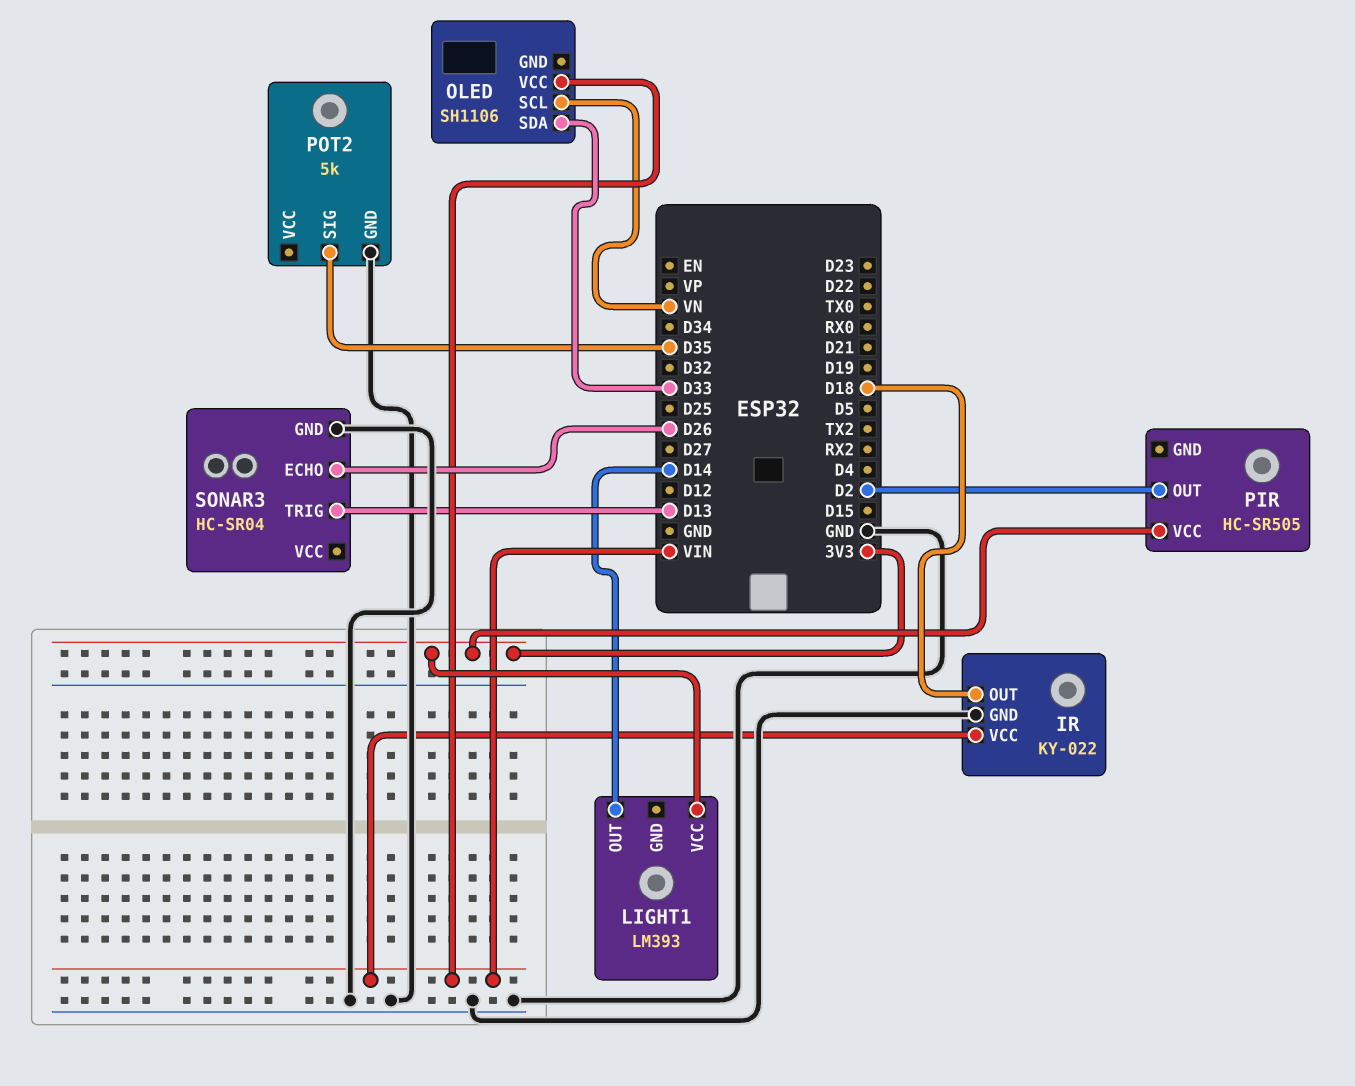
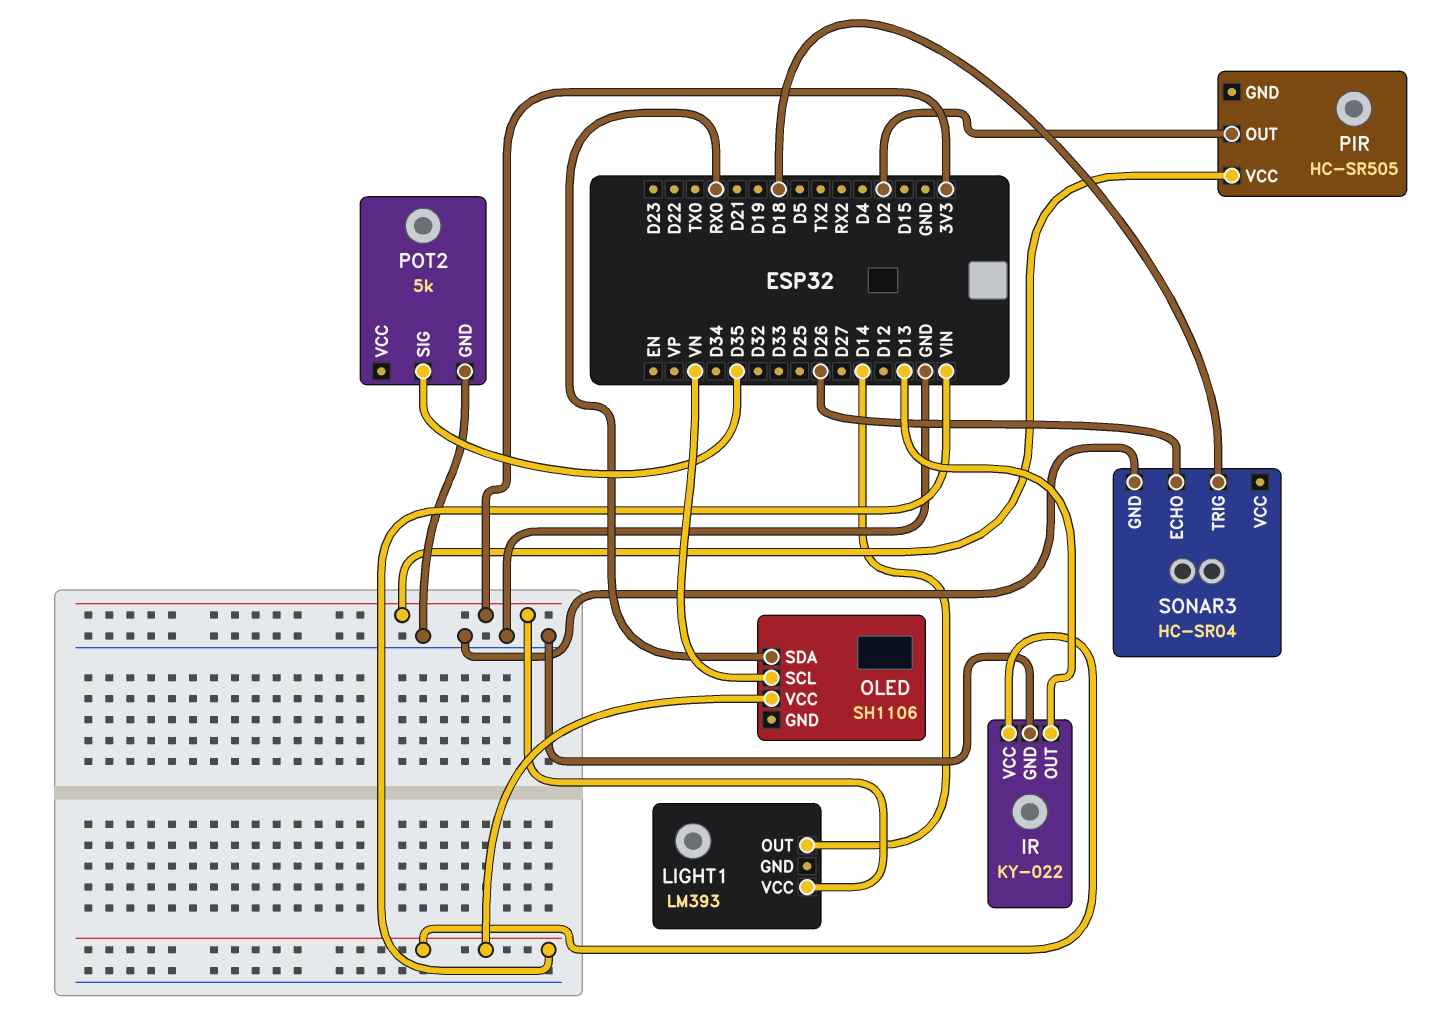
IR pin OUT: D18 -> D13
OLED pin SDA: D33 -> RX0
SONAR3 pin TRIG: D13 -> D18

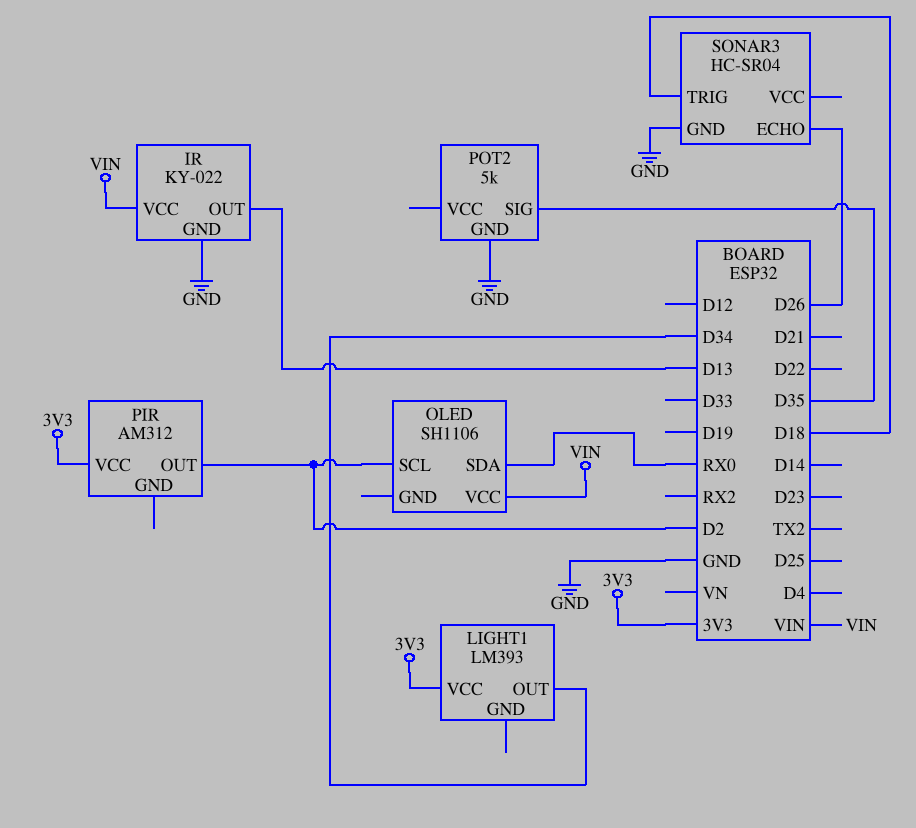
LIGHT1 pin OUT: D14 -> D34
OLED pin SCL: VN -> D2
PIR: HC-SR505 -> AM312

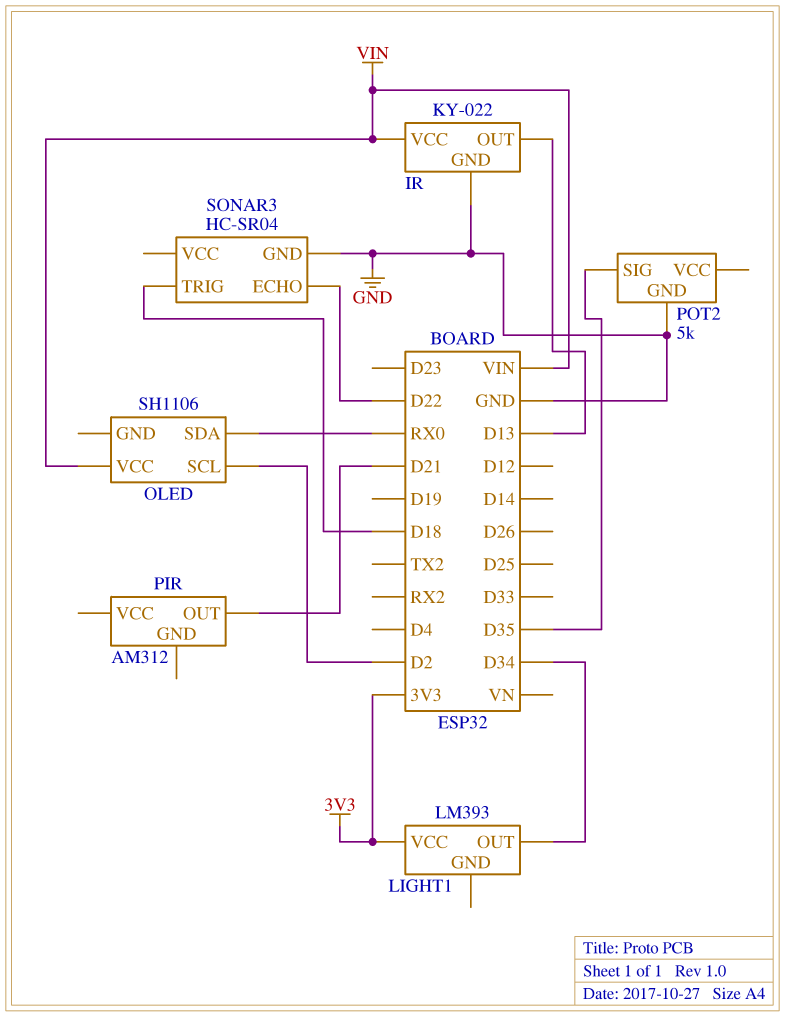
PIR pin OUT: D2 -> D21
PIR pin VCC: 3V3 -> none
SONAR3 pin ECHO: D26 -> D22

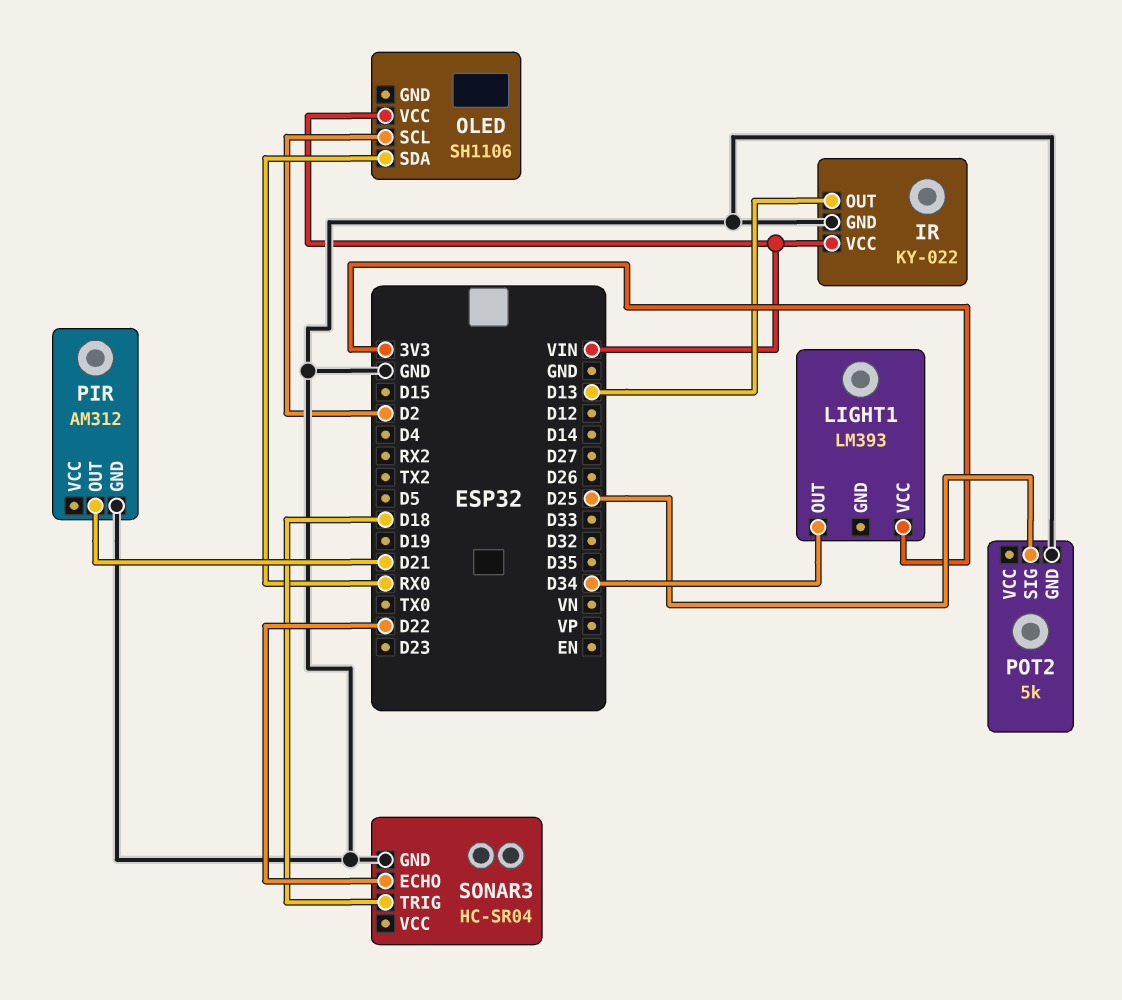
PIR pin GND: none -> GND
POT2 pin SIG: D35 -> D25

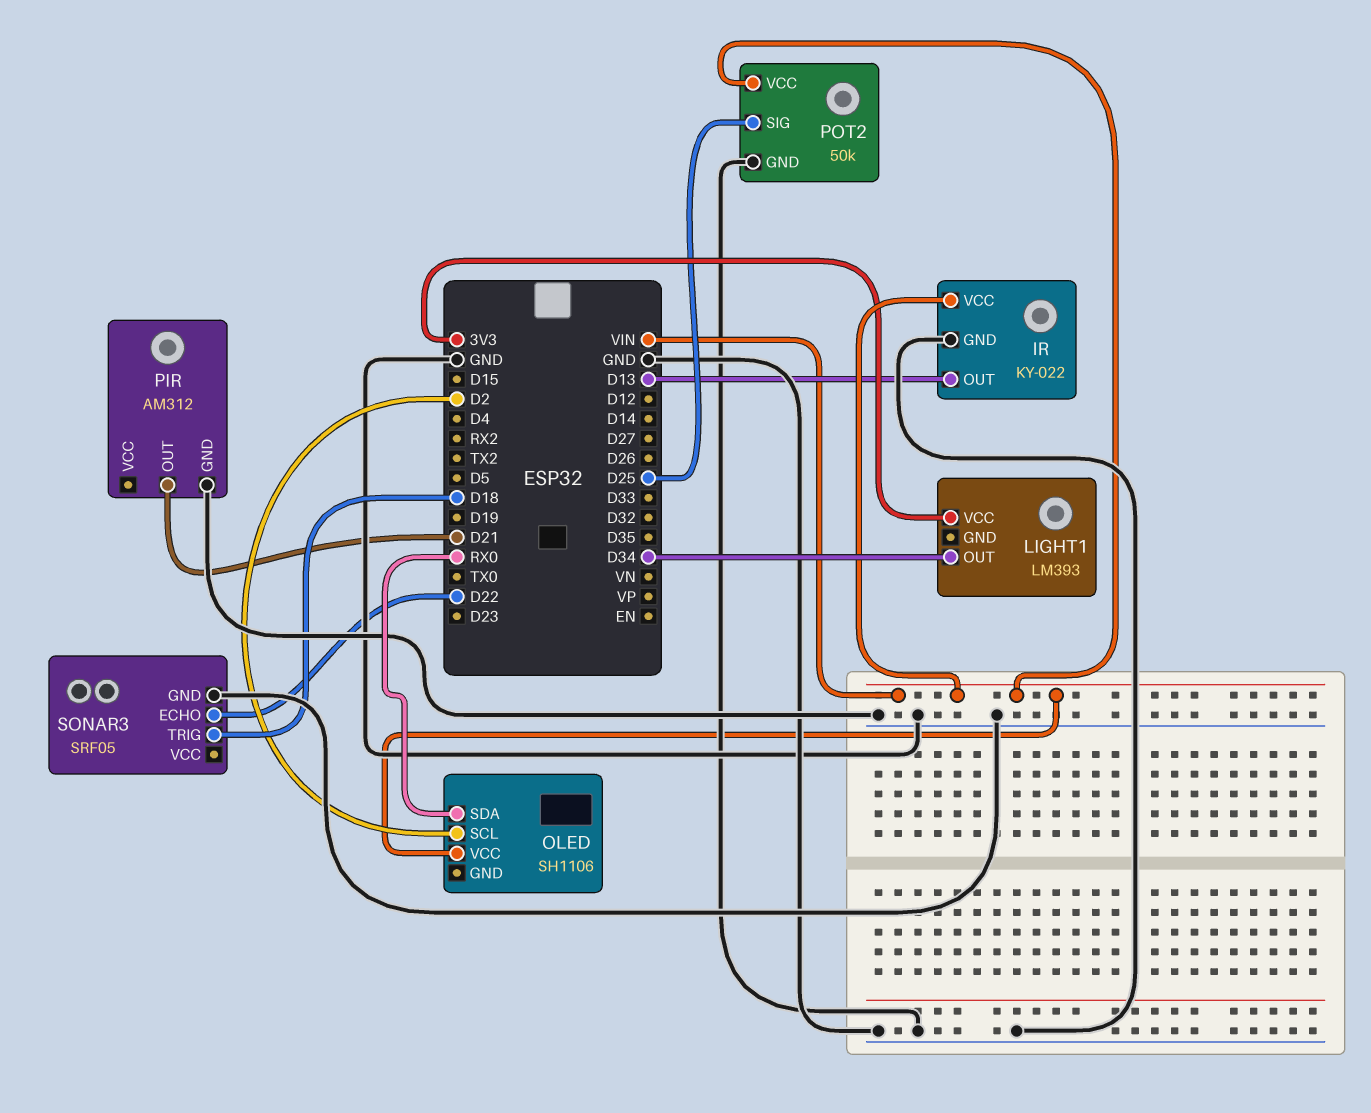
POT2: 5k -> 50k
POT2 pin VCC: none -> VIN
SONAR3: HC-SR04 -> SRF05

